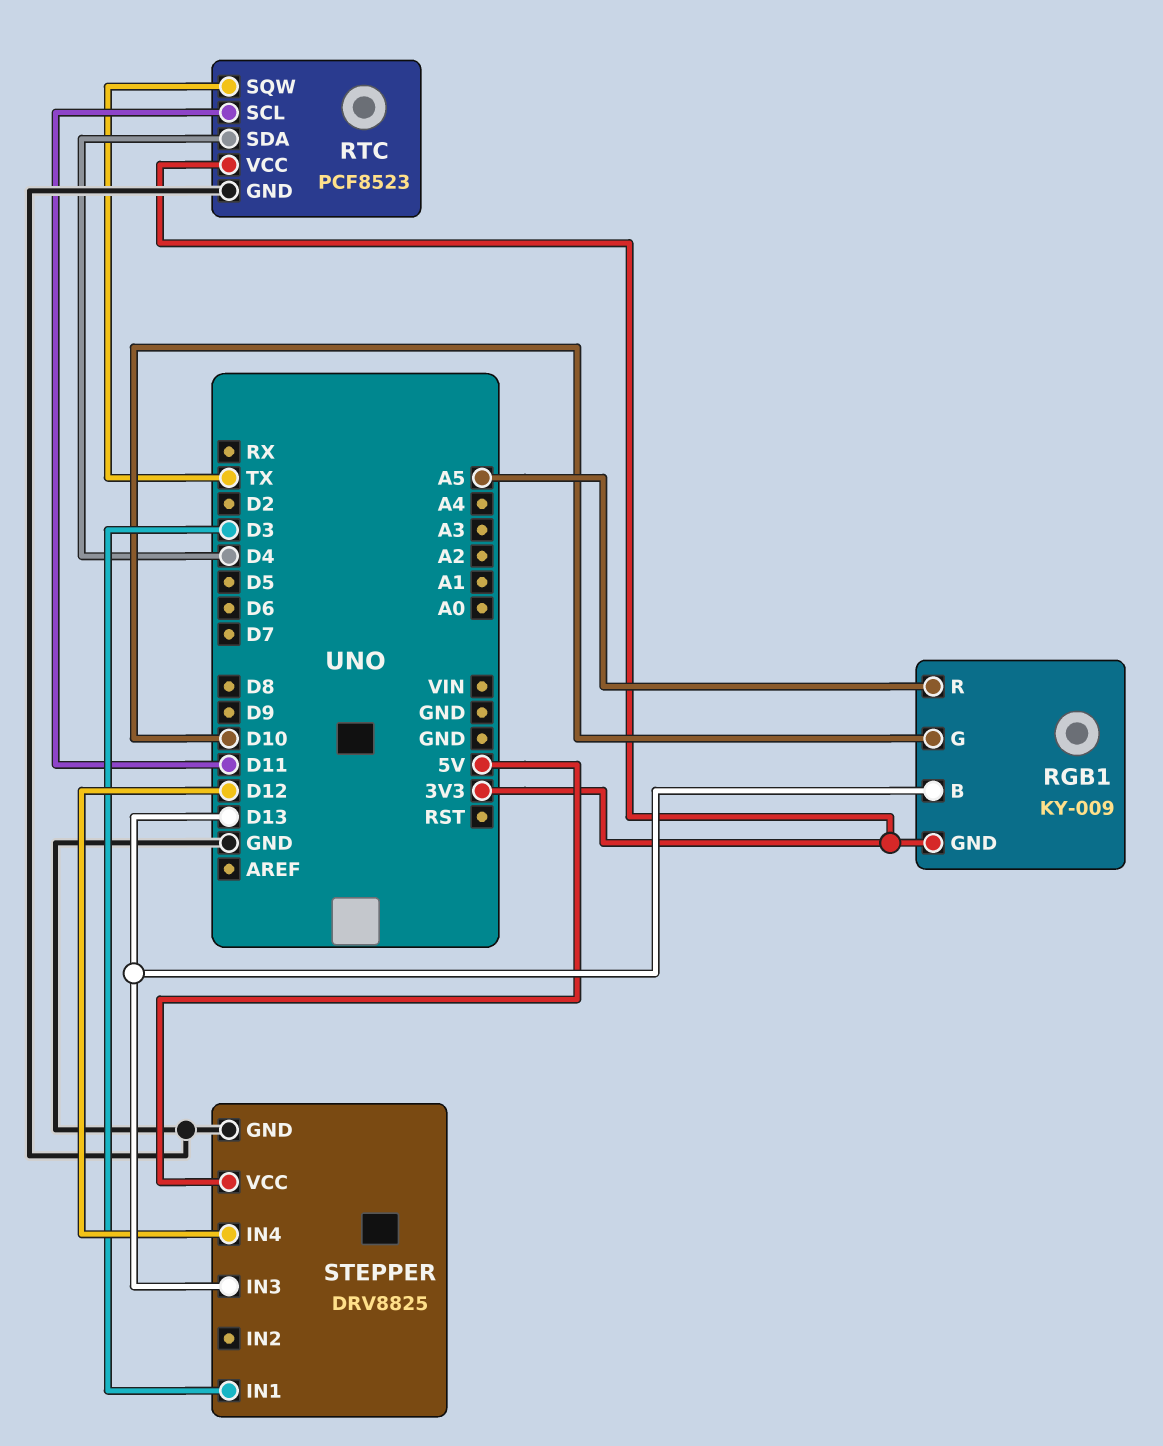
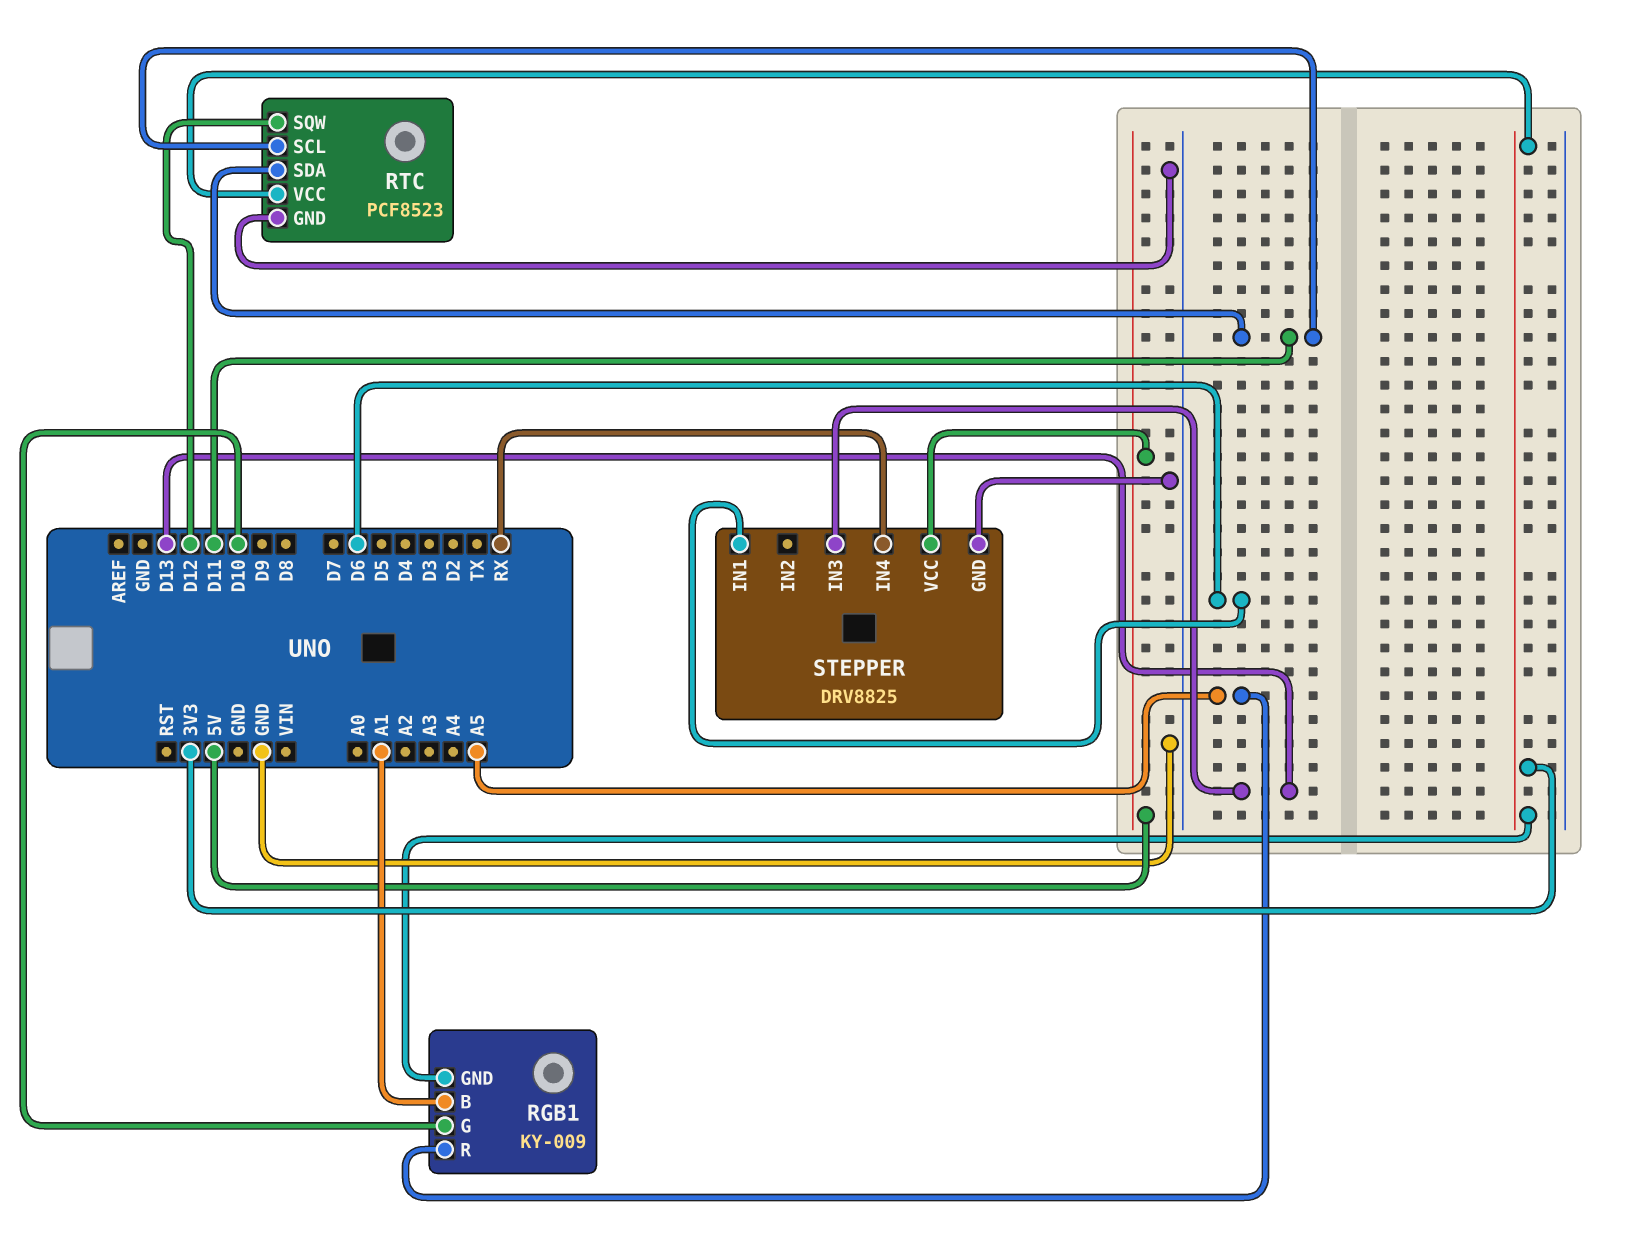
RGB1 pin B: D13 -> A1
RTC pin SDA: D4 -> D11
RTC pin SQW: TX -> D12
STEPPER pin IN1: D3 -> D6
STEPPER pin IN4: D12 -> RX

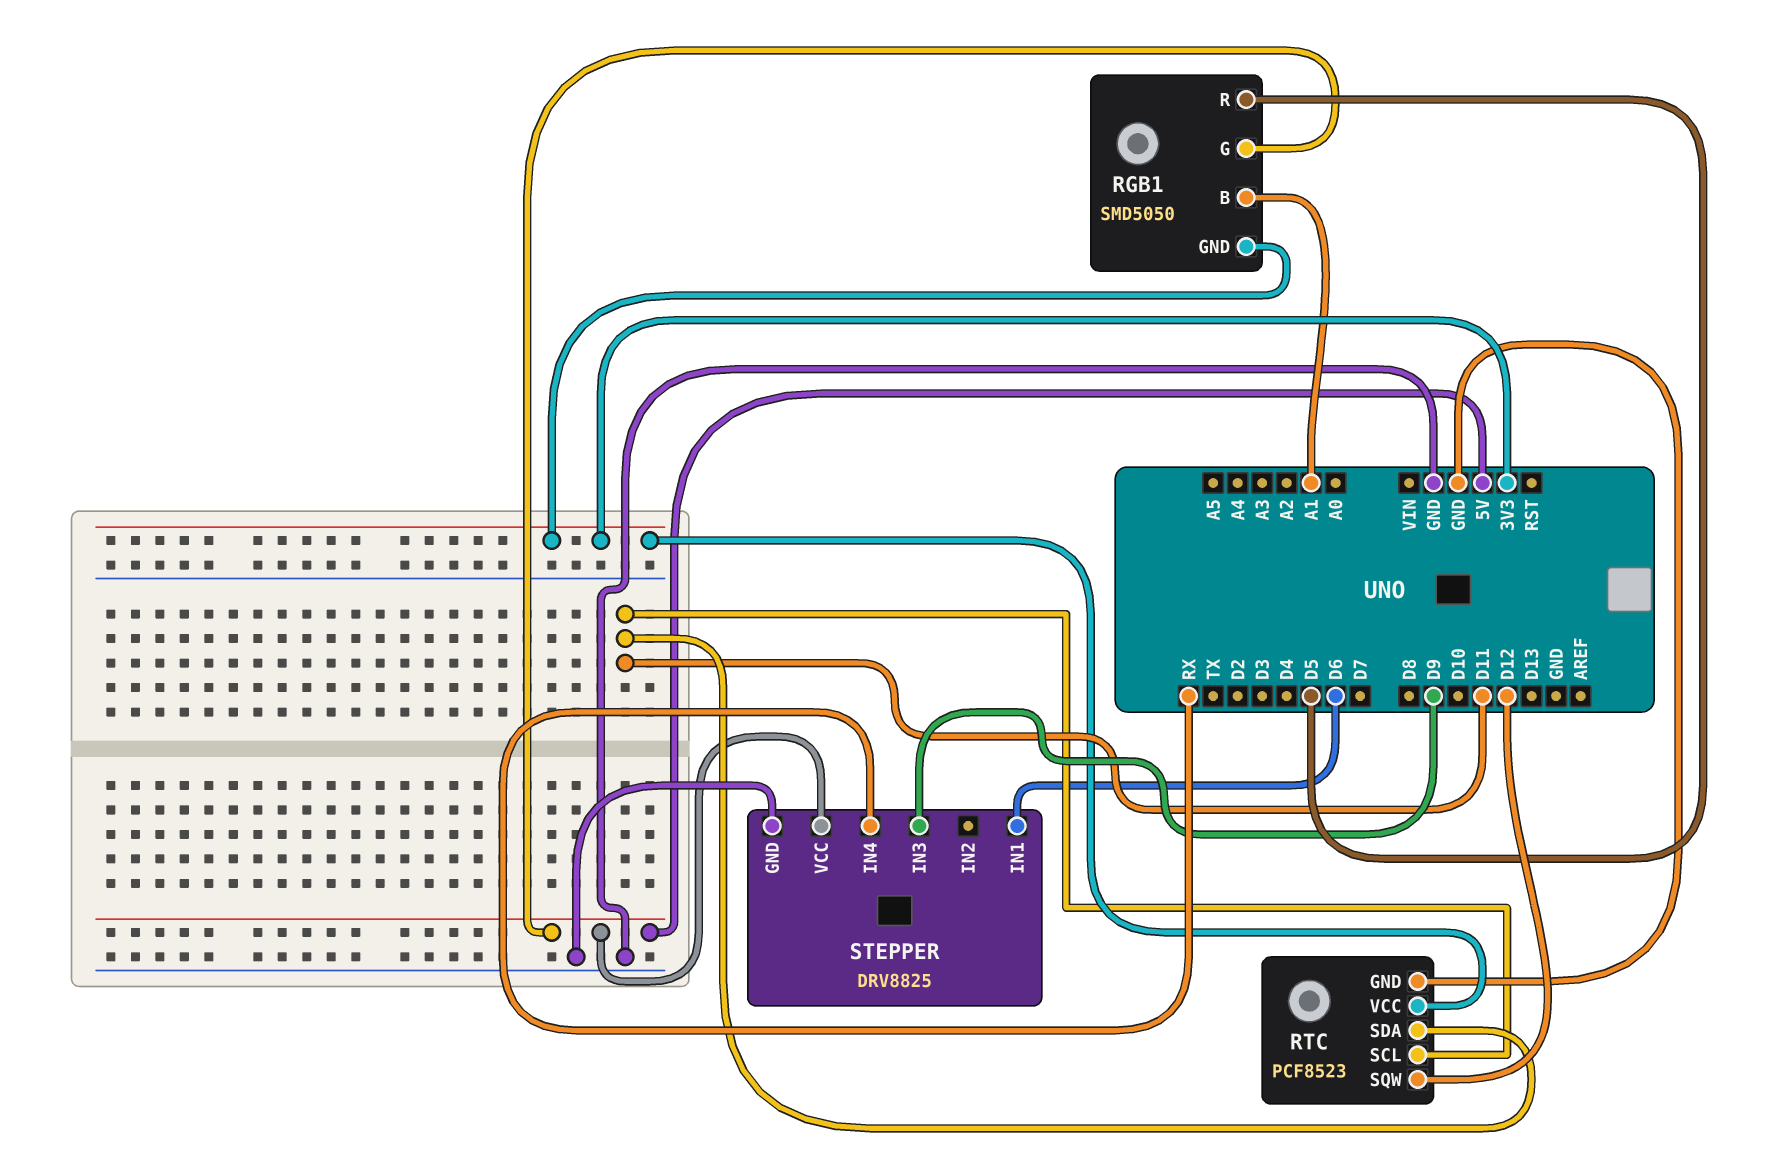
RGB1: KY-009 -> SMD5050
RGB1 pin G: D10 -> 5V
RGB1 pin R: A5 -> D5
STEPPER pin IN3: D13 -> D9

